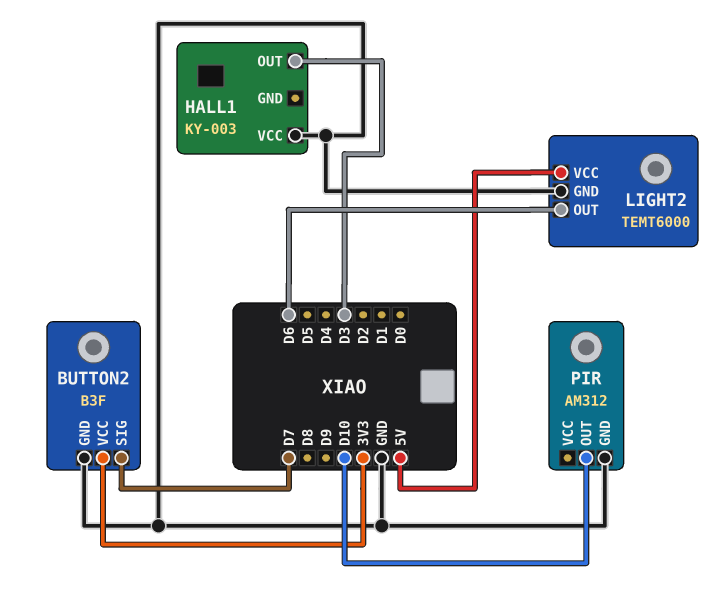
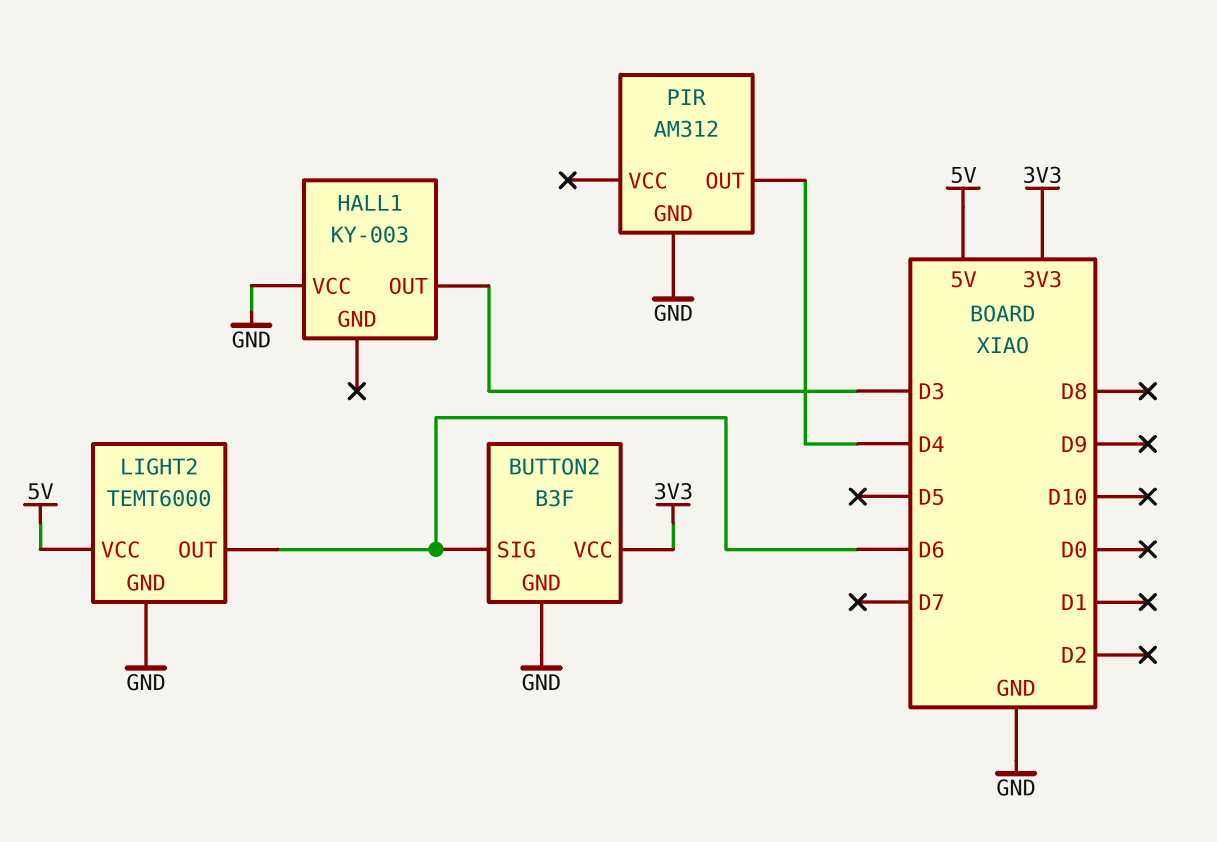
BUTTON2 pin SIG: D7 -> D6
PIR pin OUT: D10 -> D4

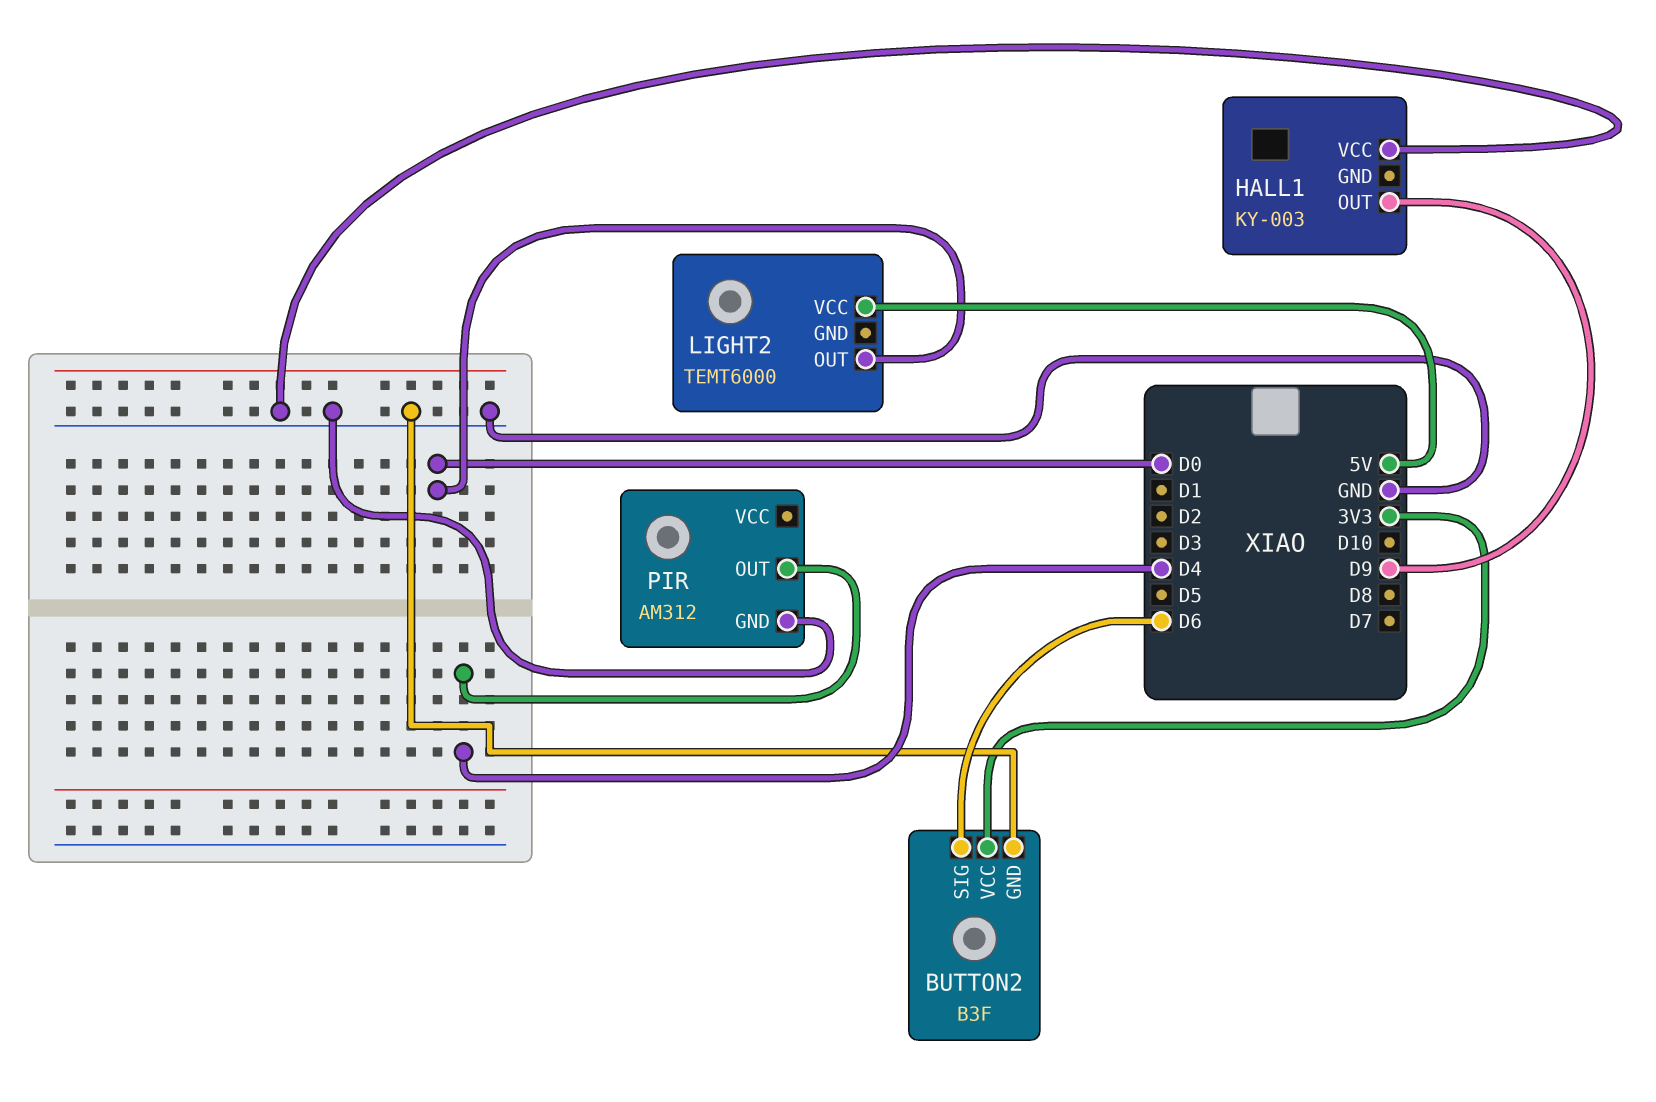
HALL1 pin OUT: D3 -> D9
LIGHT2 pin GND: GND -> none
LIGHT2 pin OUT: D6 -> D0

